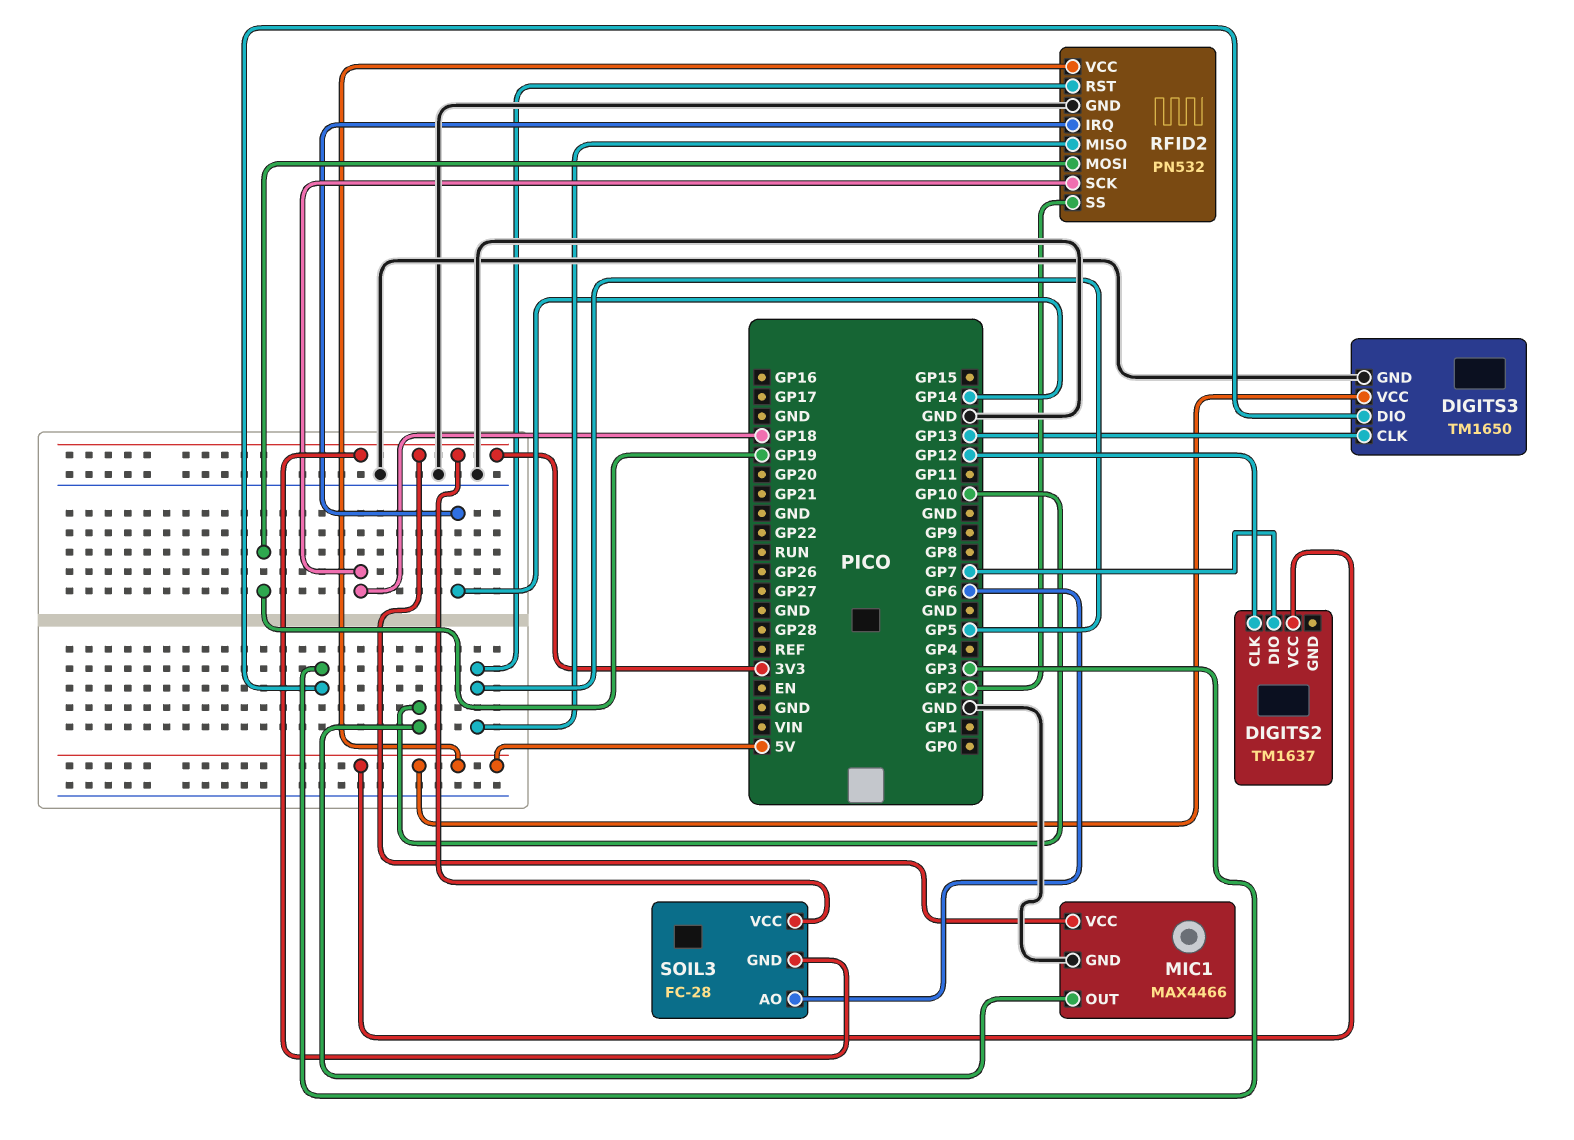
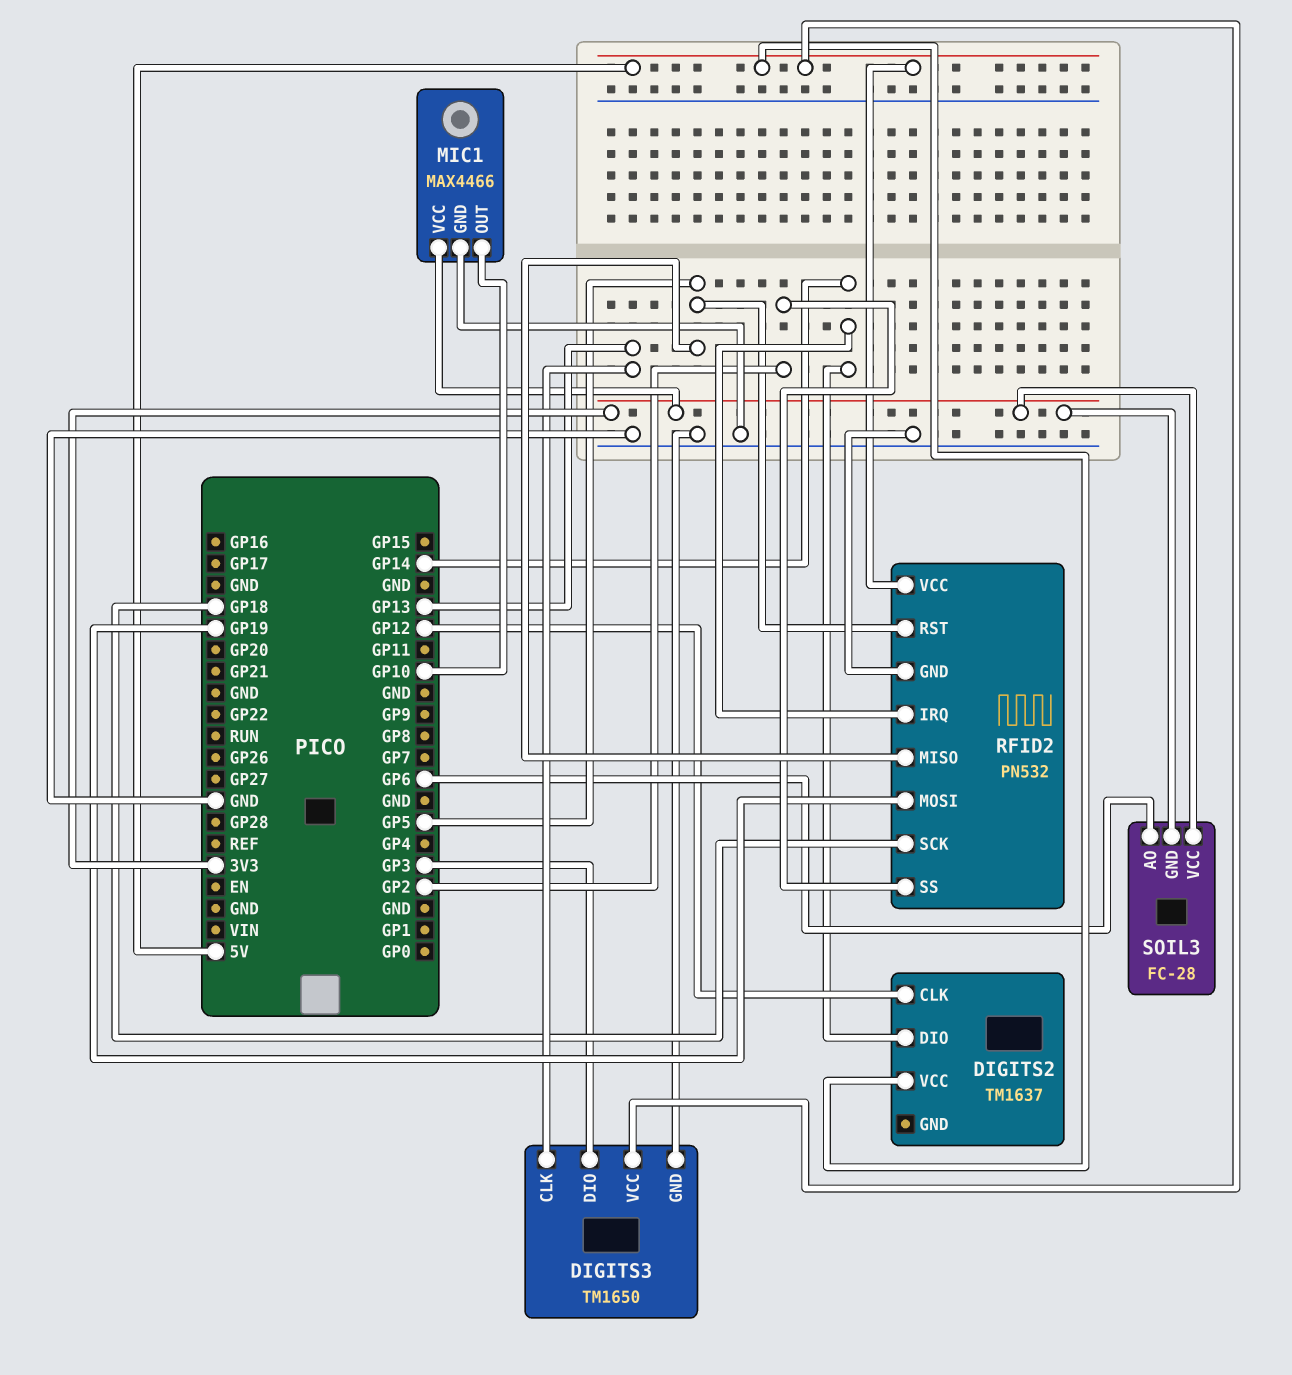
DIGITS2 pin DIO: GP7 -> GP14

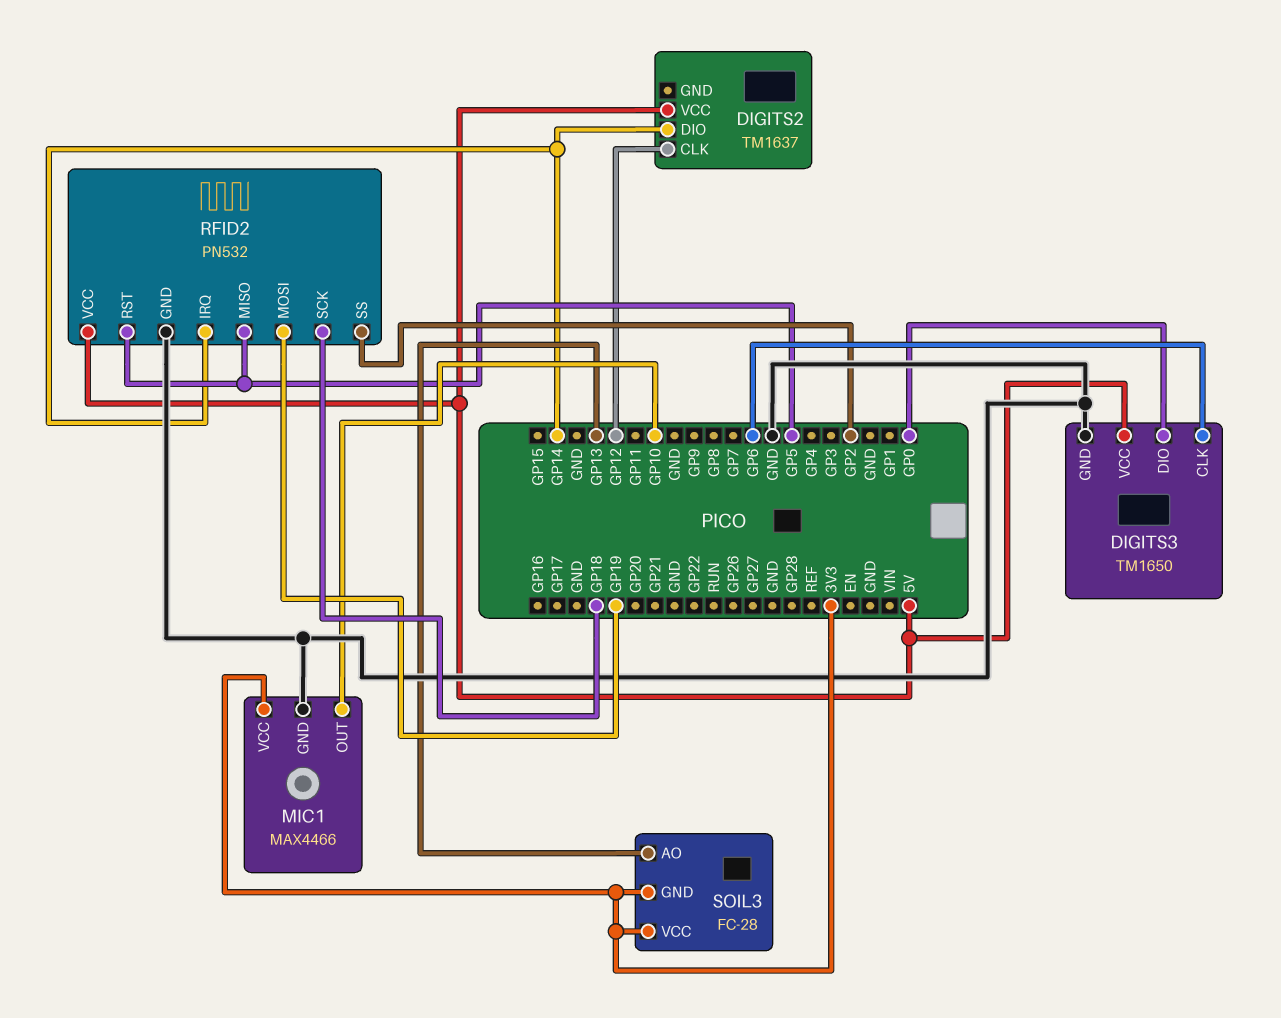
DIGITS3 pin CLK: GP13 -> GP6
DIGITS3 pin DIO: GP3 -> GP0
SOIL3 pin AO: GP6 -> GP13

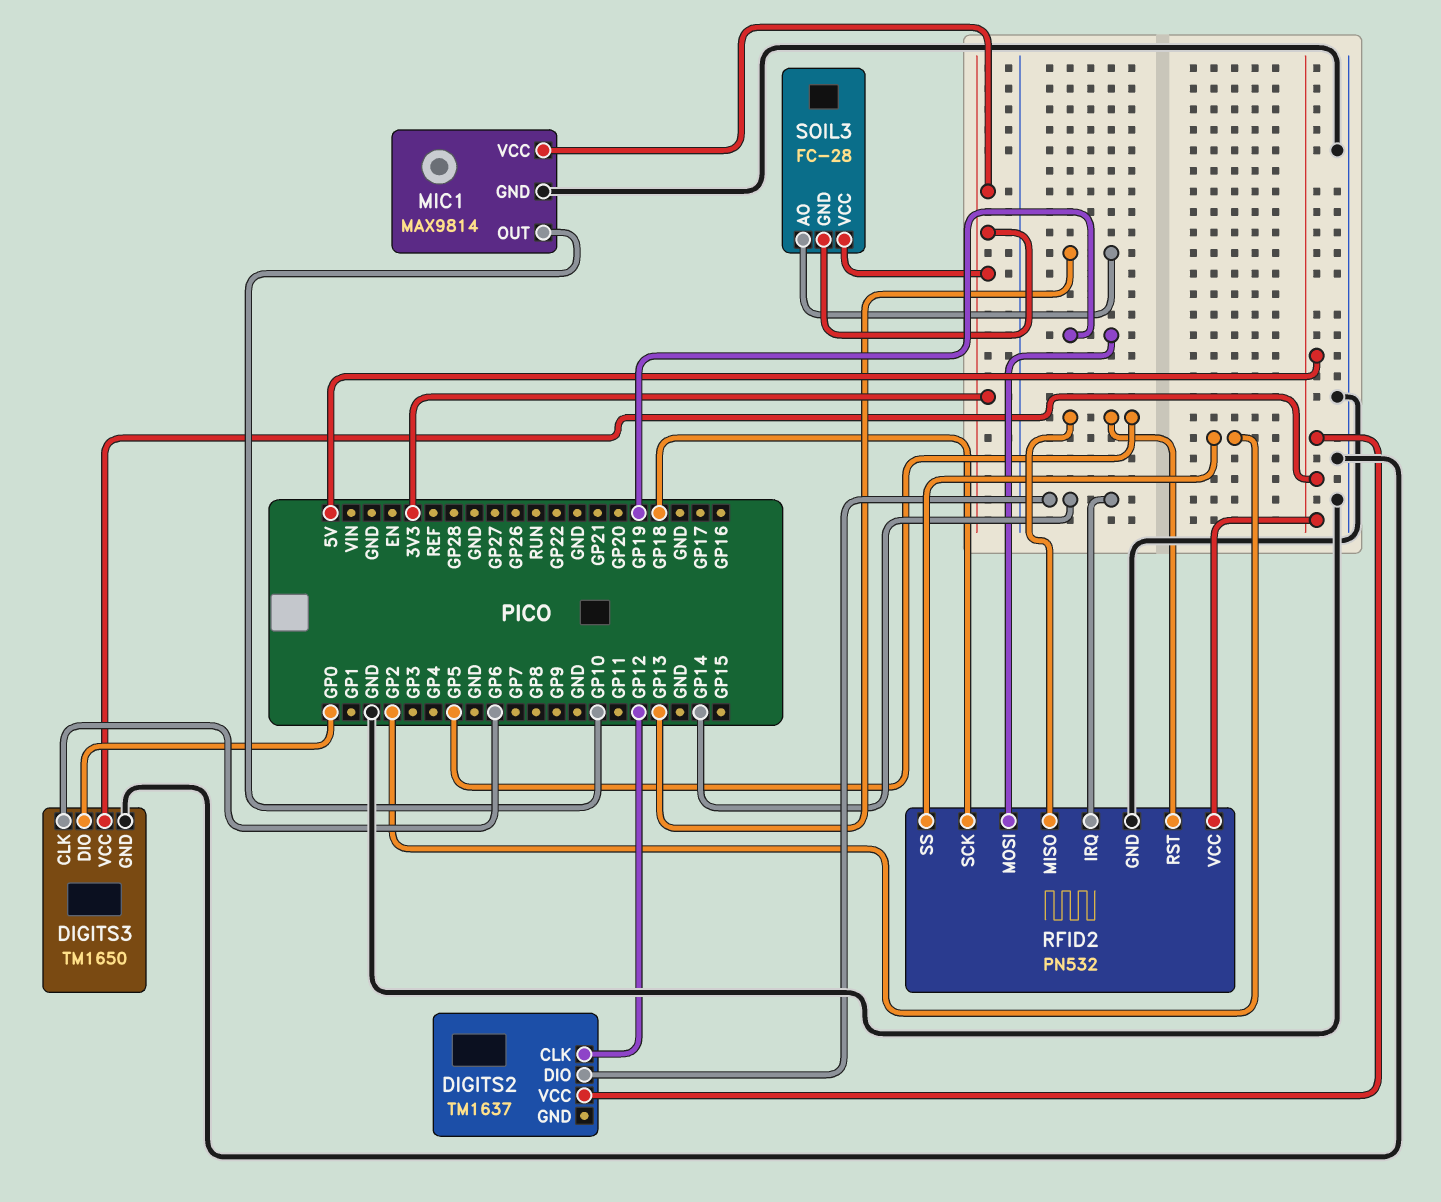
MIC1: MAX4466 -> MAX9814

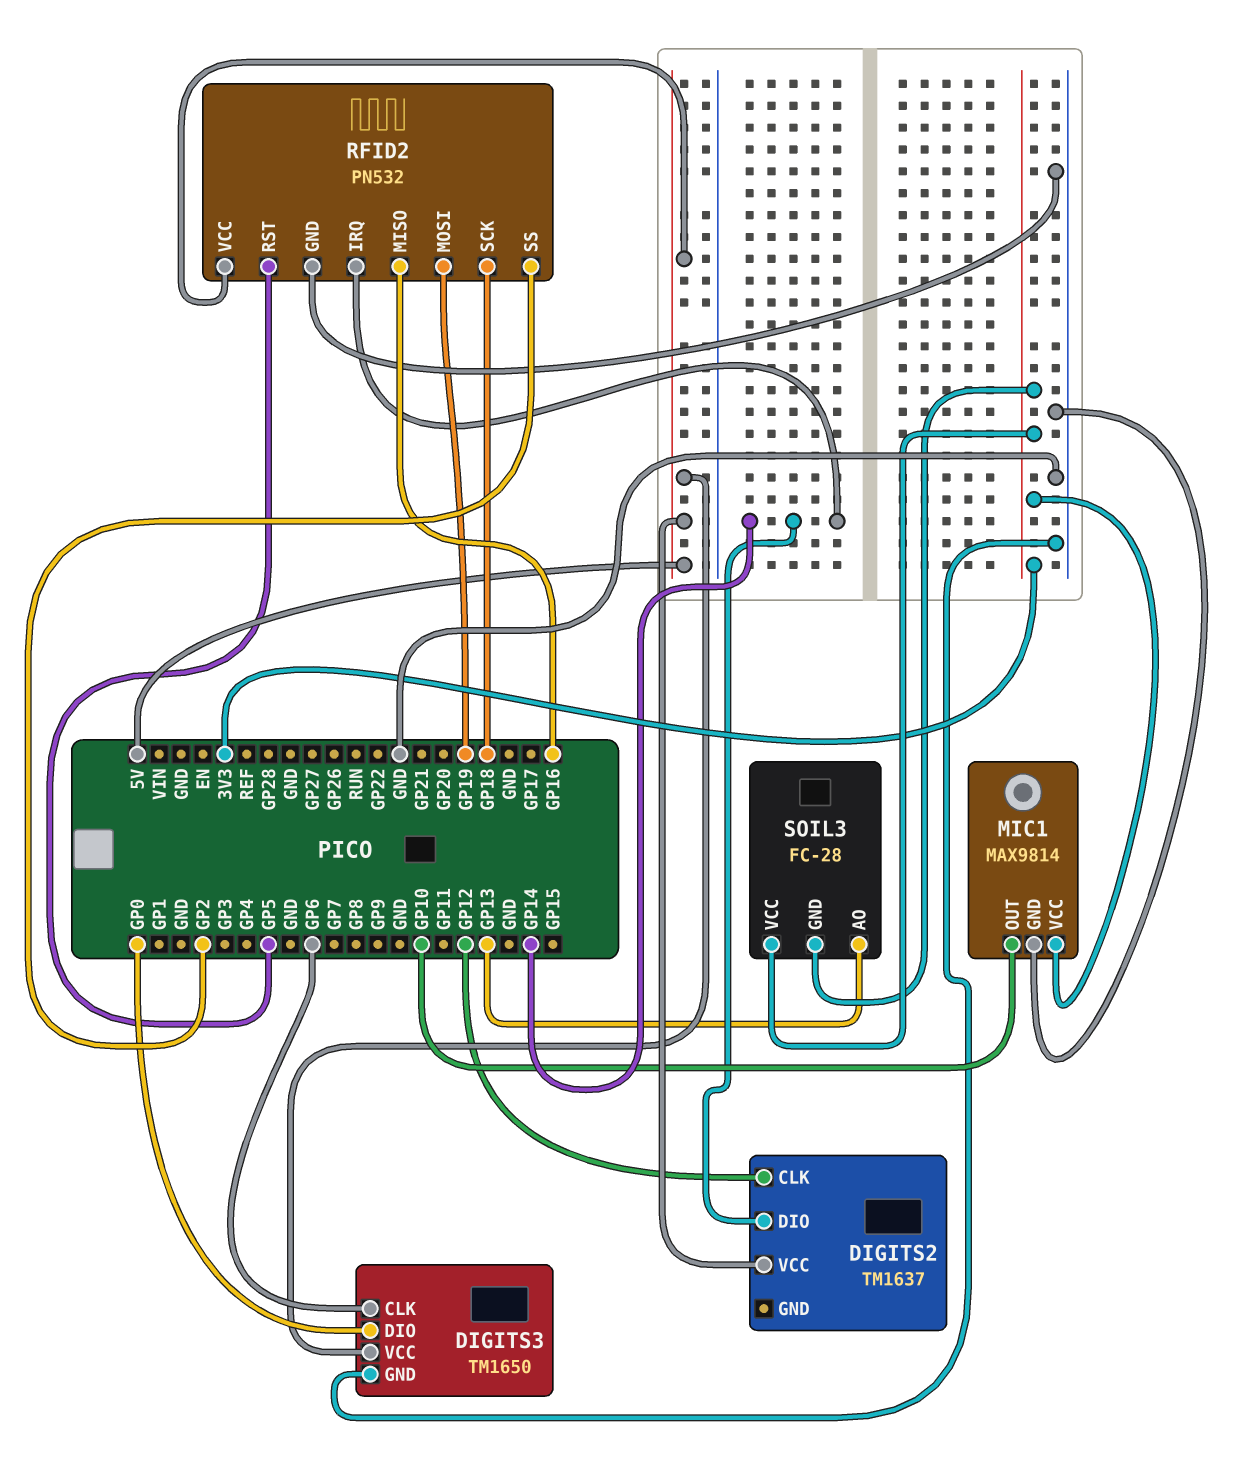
RFID2 pin MISO: GP5 -> GP16

